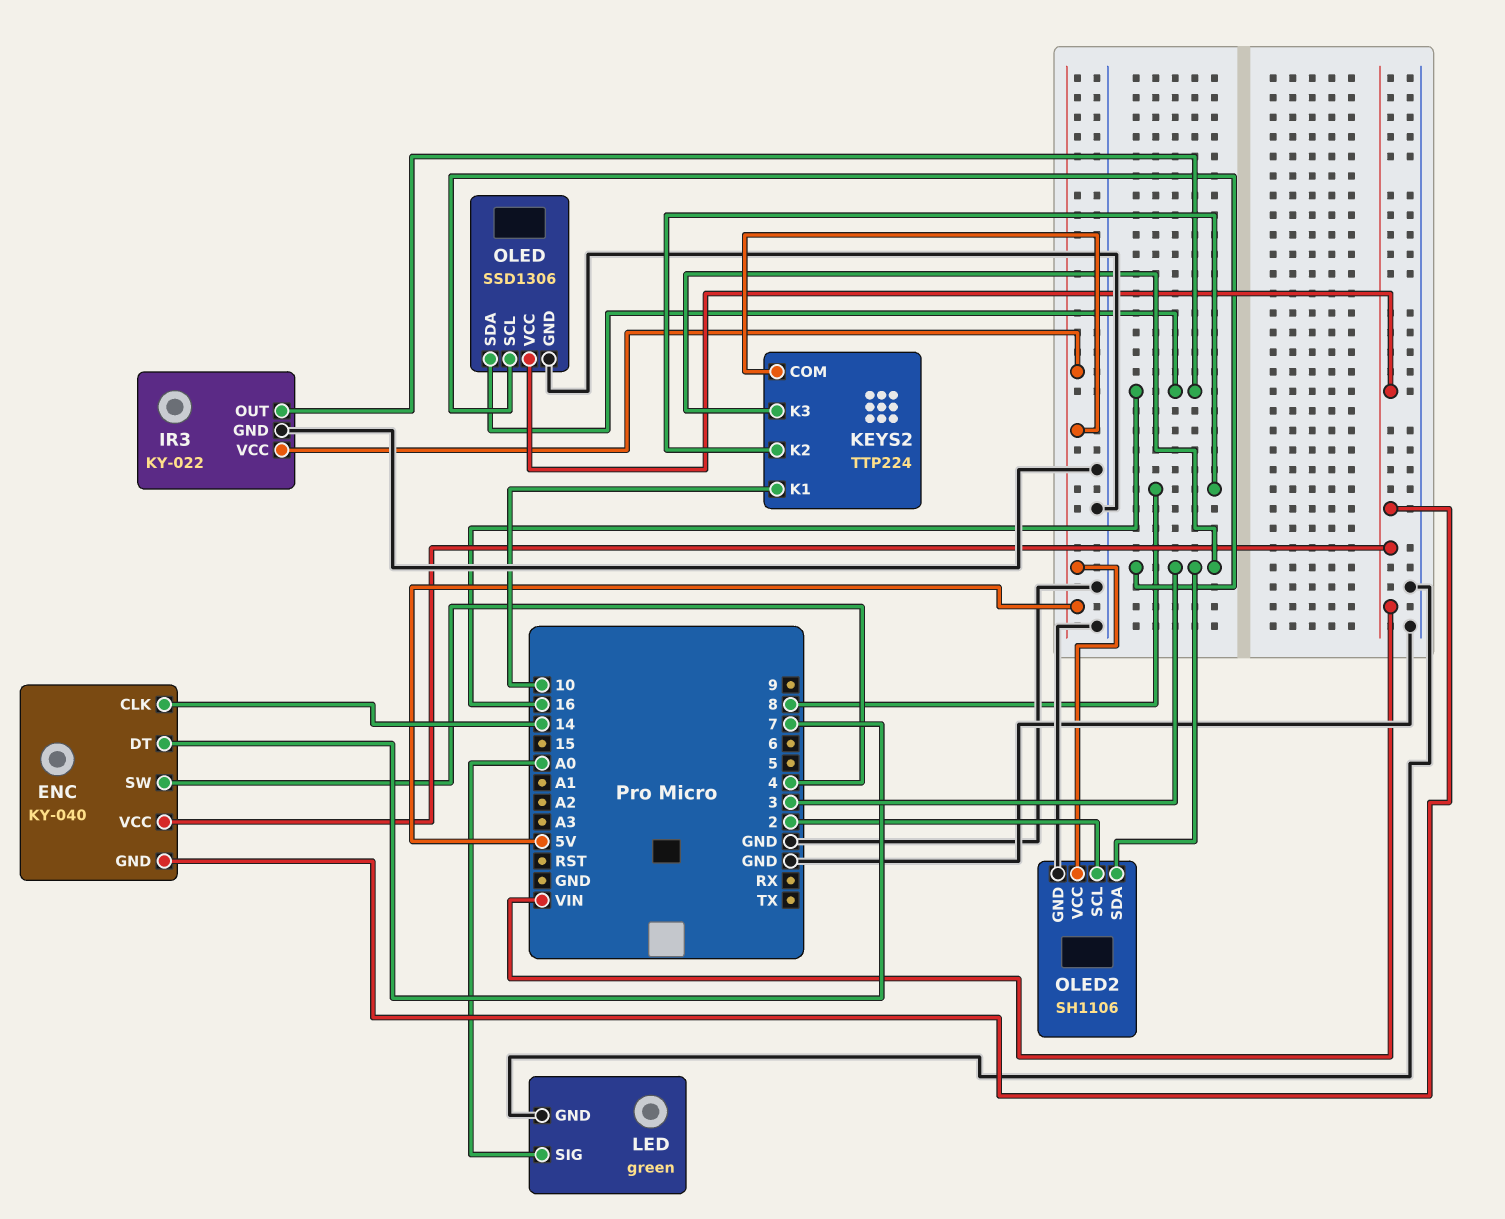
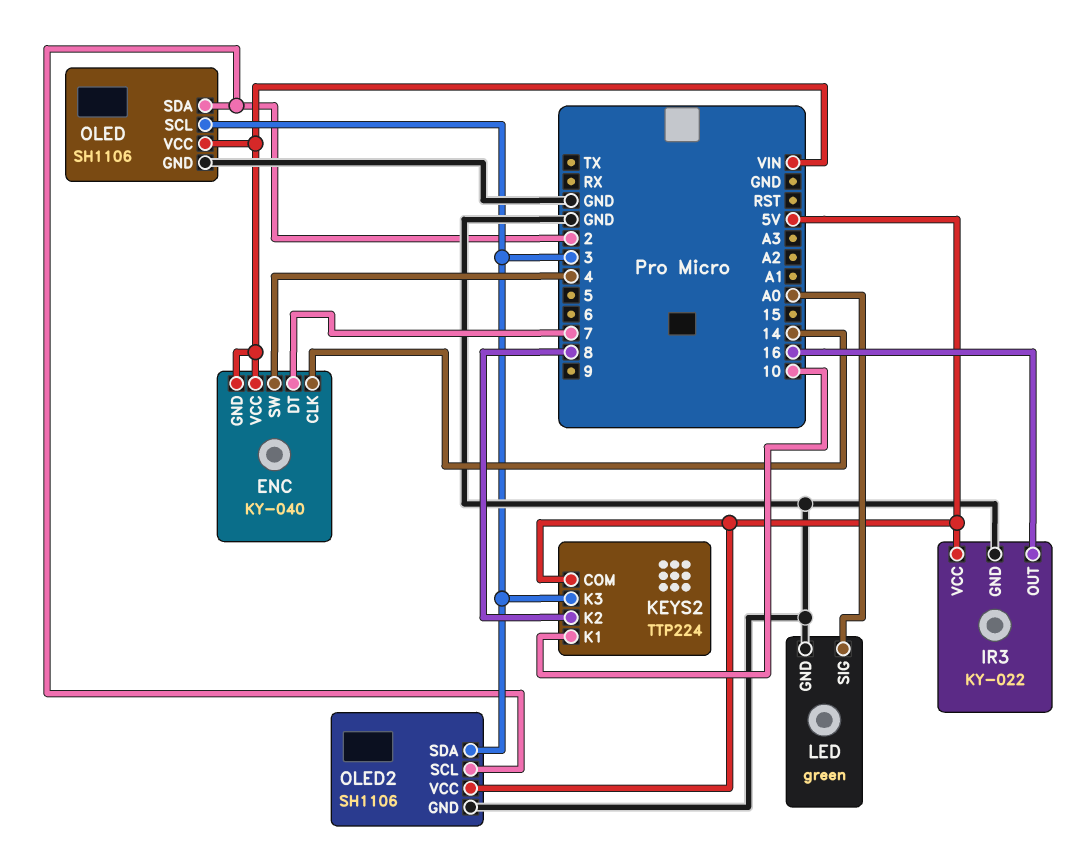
OLED: SSD1306 -> SH1106
OLED pin SDA: 16 -> 2

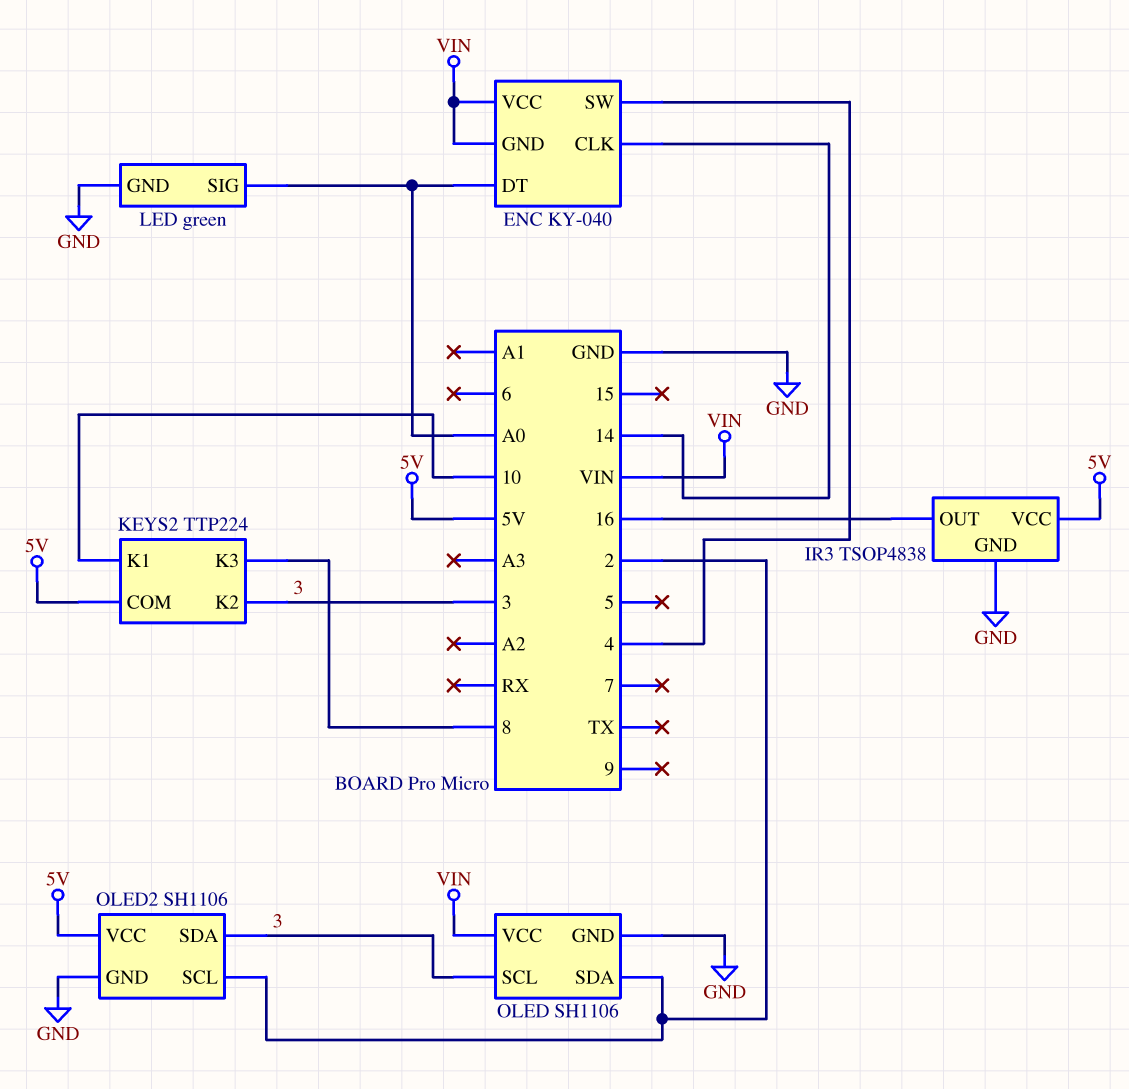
ENC pin DT: 7 -> A0
IR3: KY-022 -> TSOP4838
KEYS2 pin K2: 8 -> 3
KEYS2 pin K3: 3 -> 8

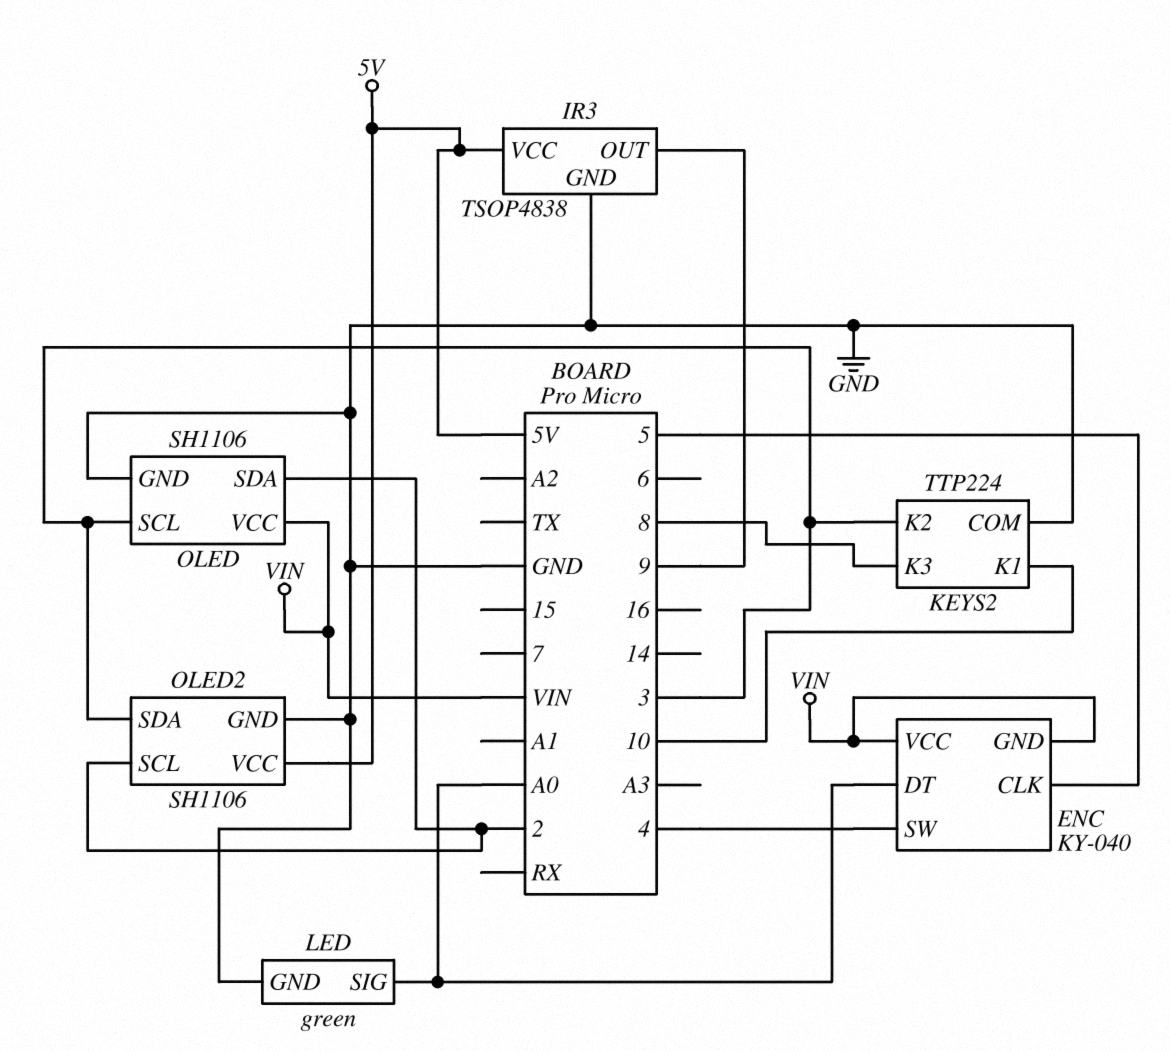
ENC pin CLK: 14 -> 5
IR3 pin OUT: 16 -> 9
KEYS2 pin COM: 5V -> GND

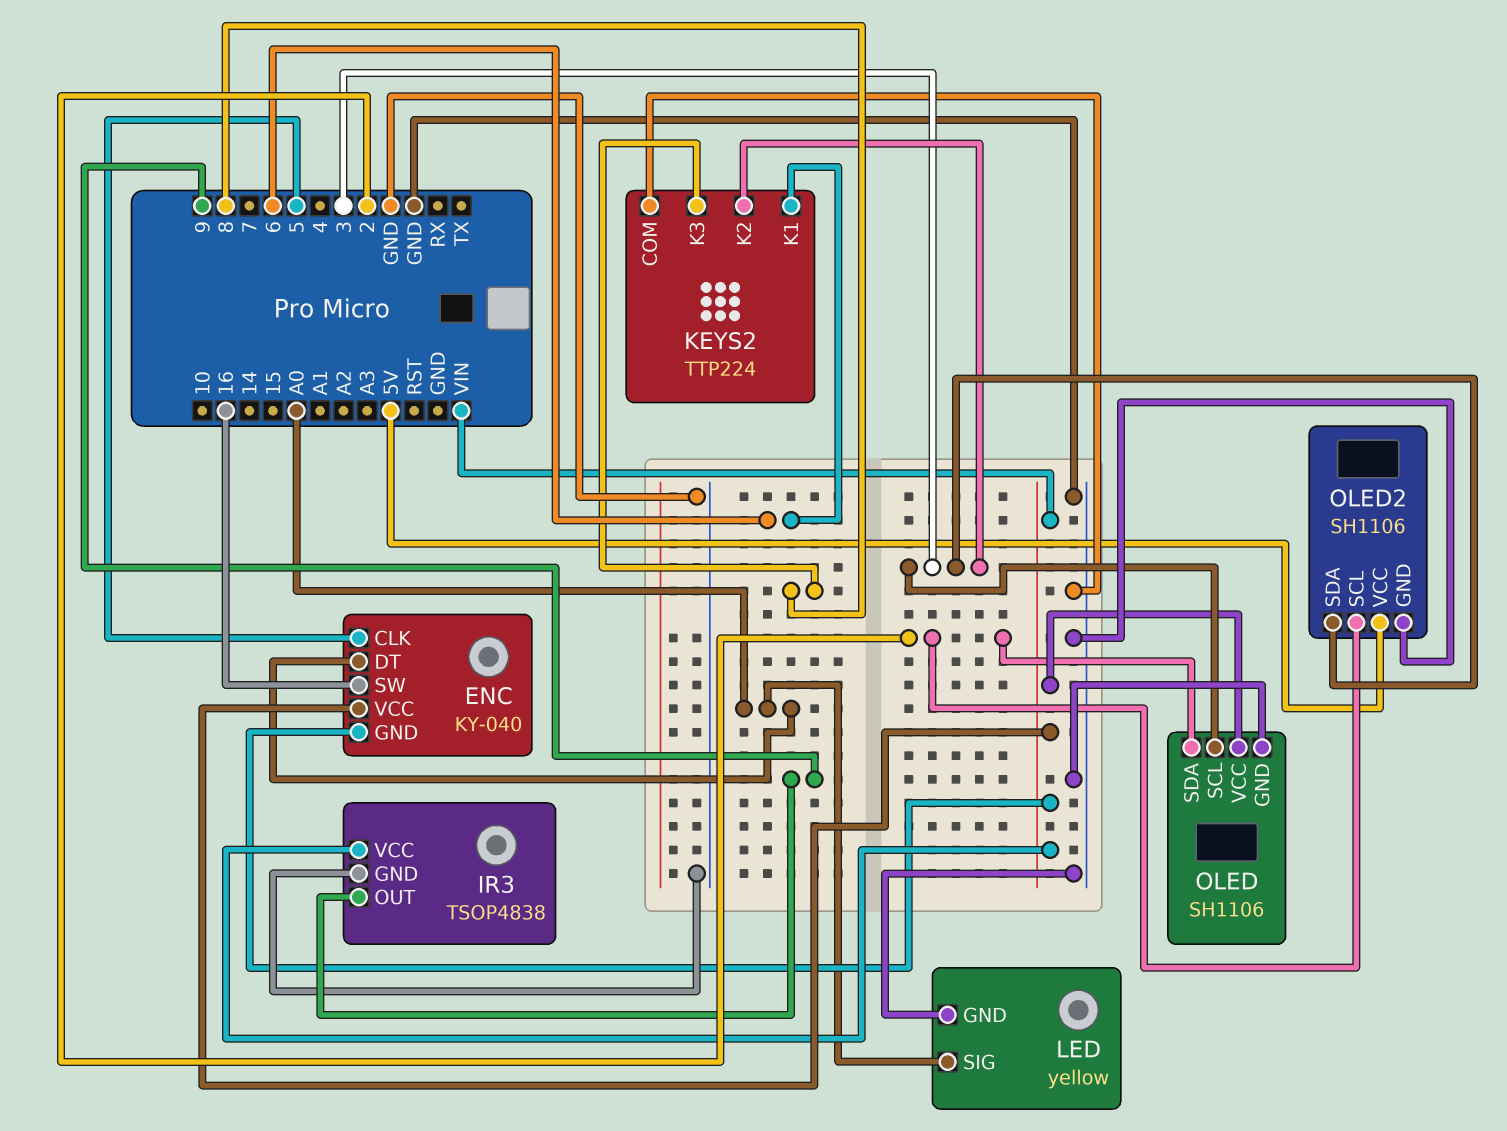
ENC pin SW: 4 -> 16
IR3 pin VCC: 5V -> VIN
KEYS2 pin K1: 10 -> 6
LED: green -> yellow

